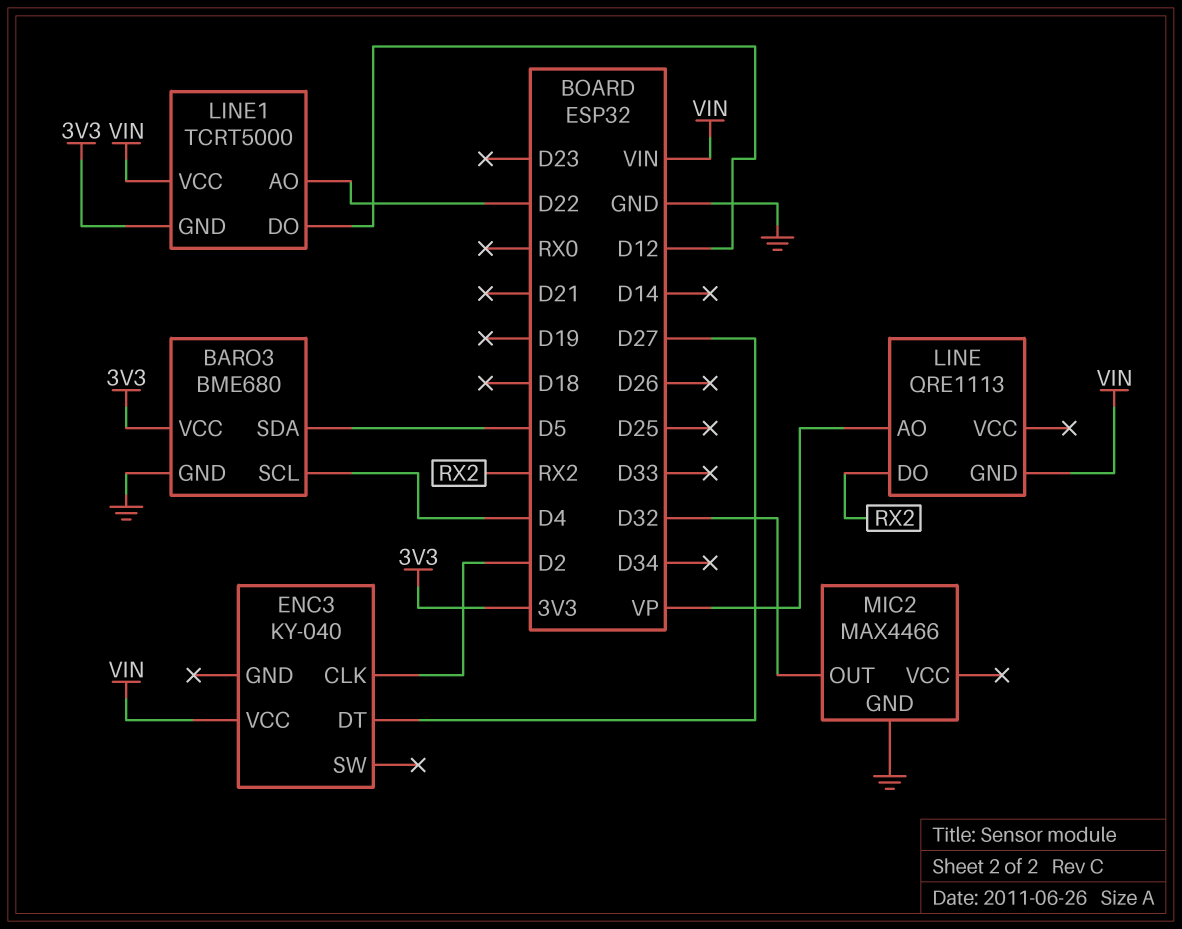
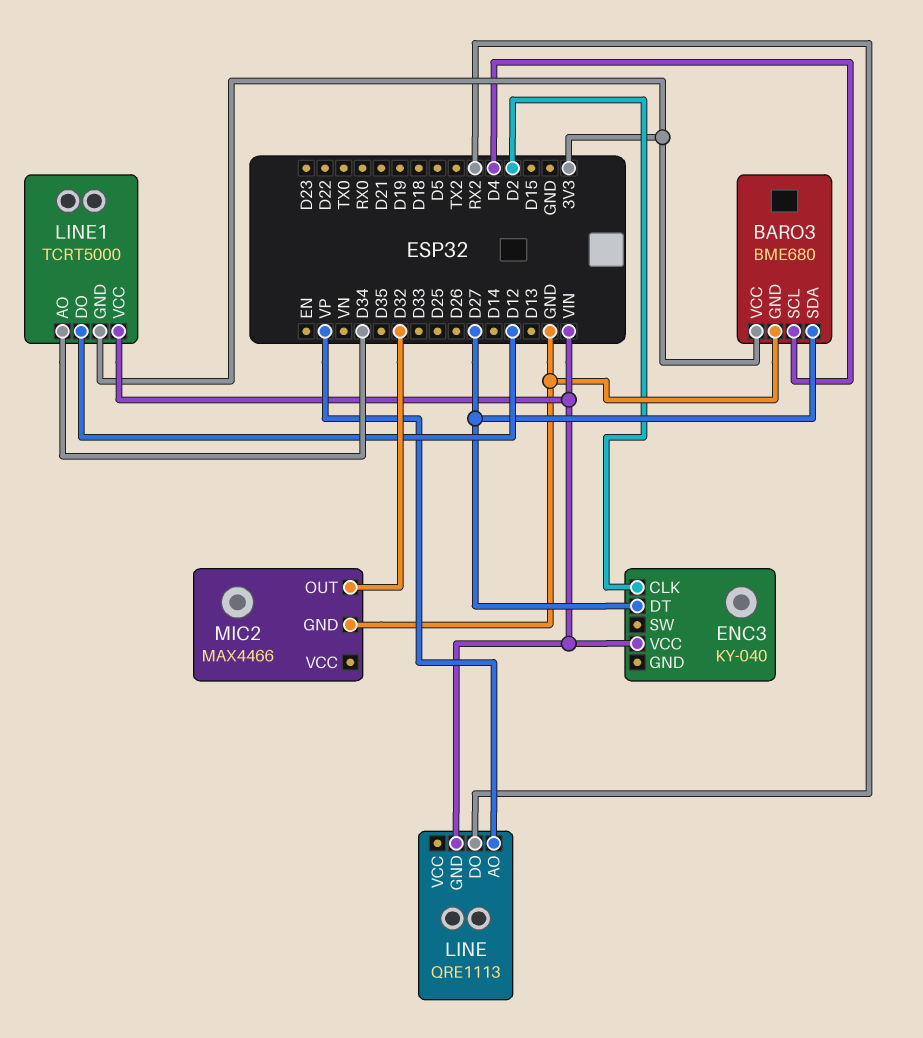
BARO3 pin SDA: D5 -> D27
LINE1 pin AO: D22 -> D34

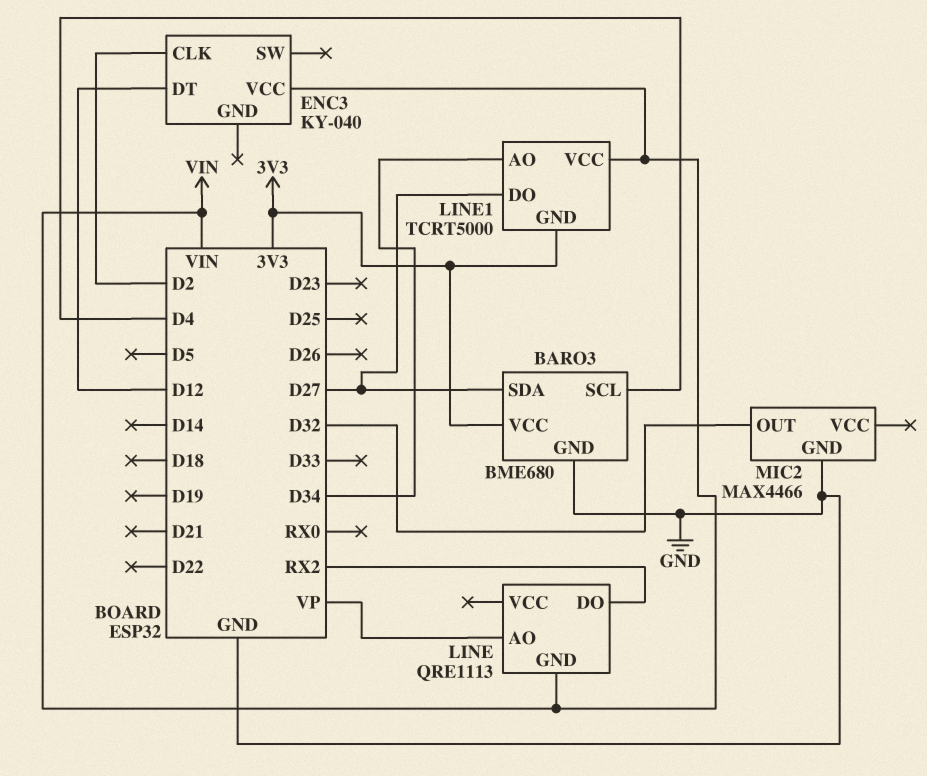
ENC3 pin DT: D27 -> D12
LINE1 pin DO: D12 -> D27

